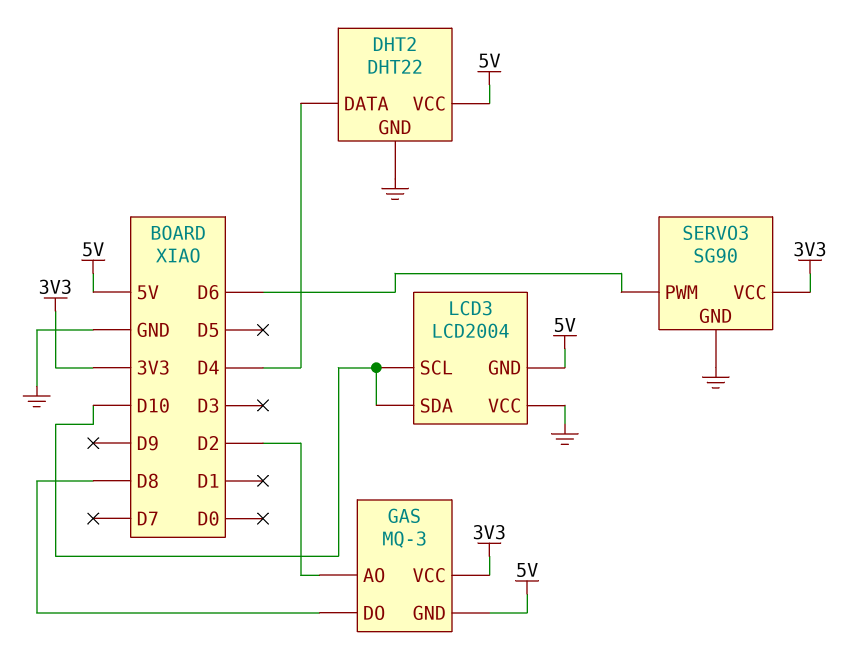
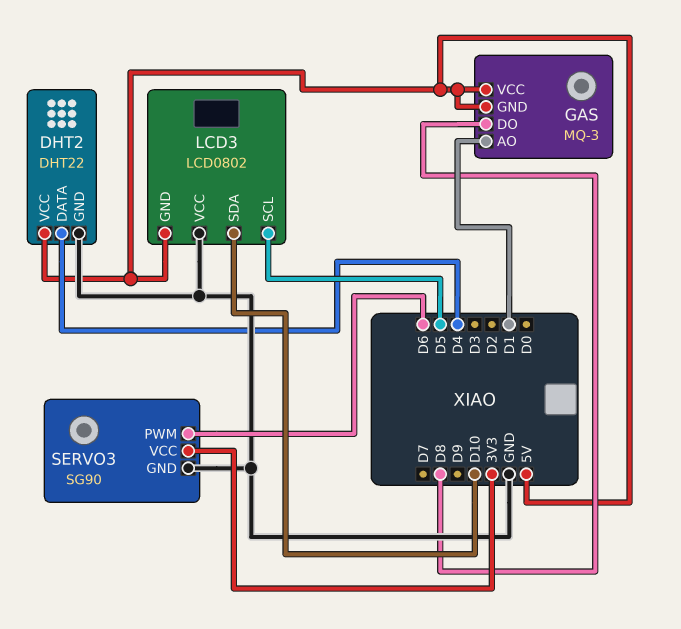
GAS pin AO: D2 -> D1
GAS pin VCC: 3V3 -> 5V
LCD3: LCD2004 -> LCD0802
LCD3 pin SCL: D10 -> D5

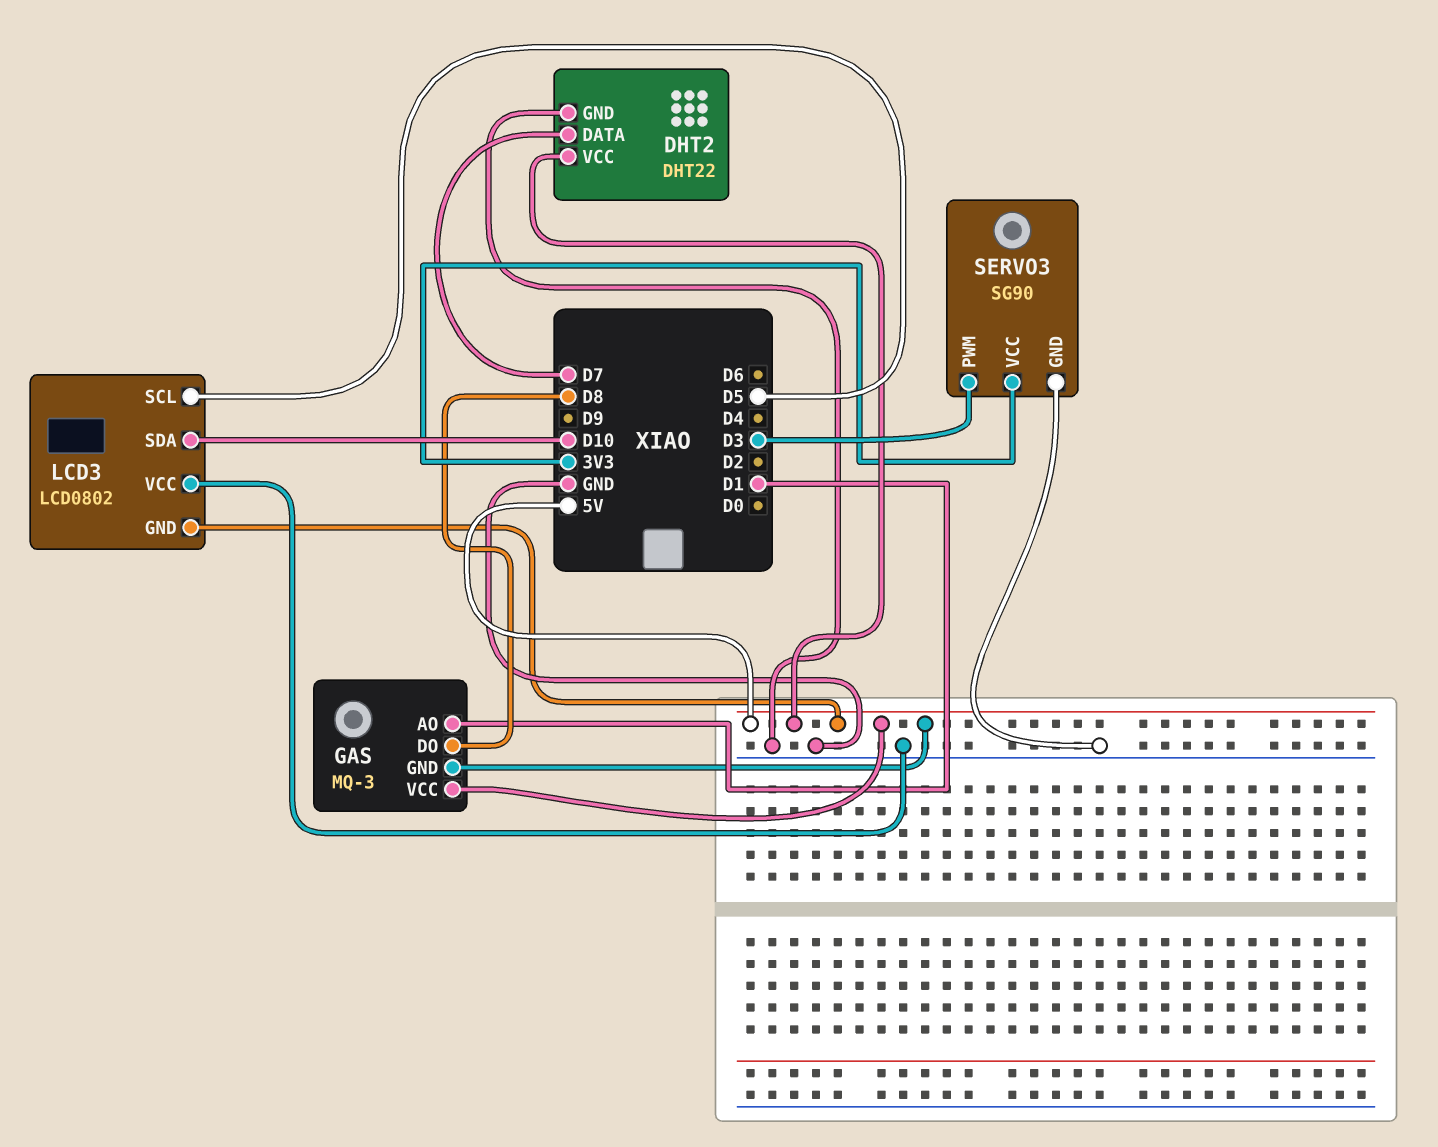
DHT2 pin DATA: D4 -> D7
SERVO3 pin PWM: D6 -> D3

